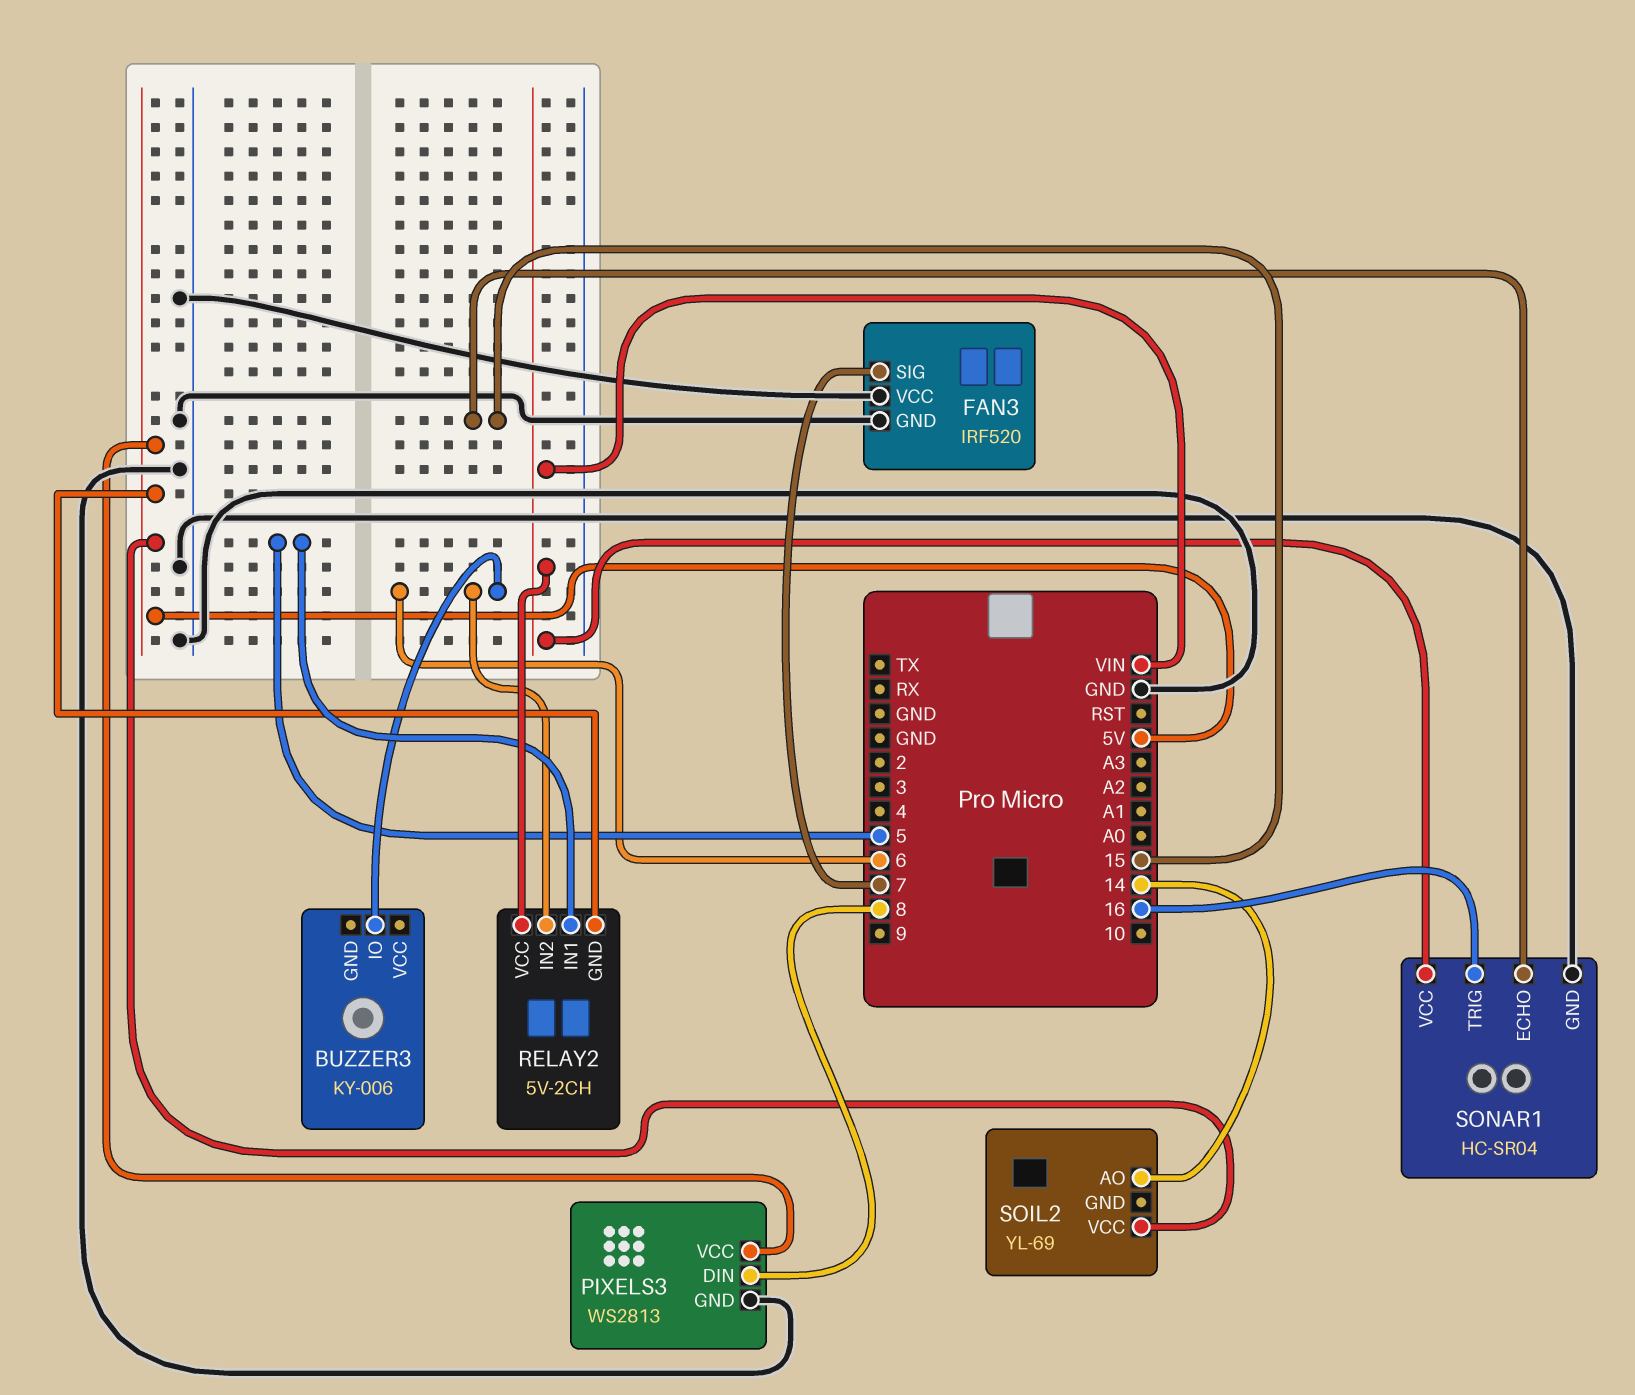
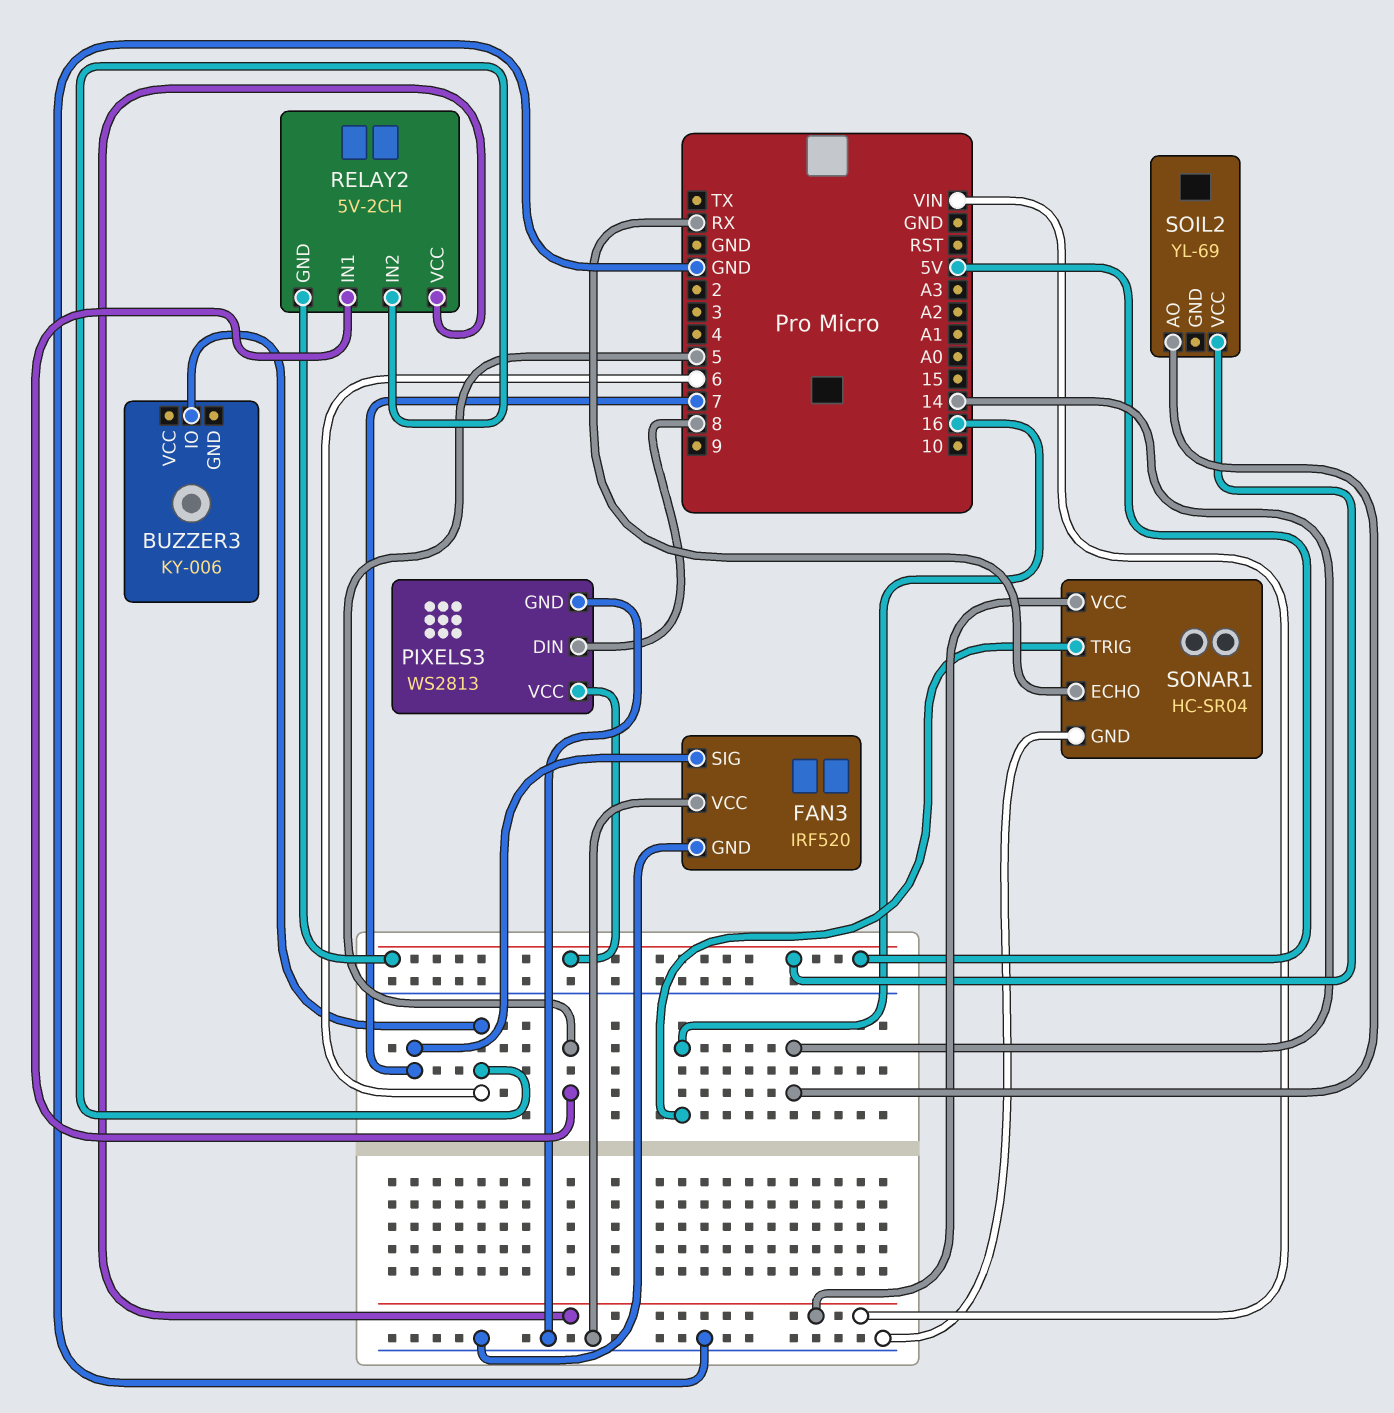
SONAR1 pin ECHO: 15 -> RX

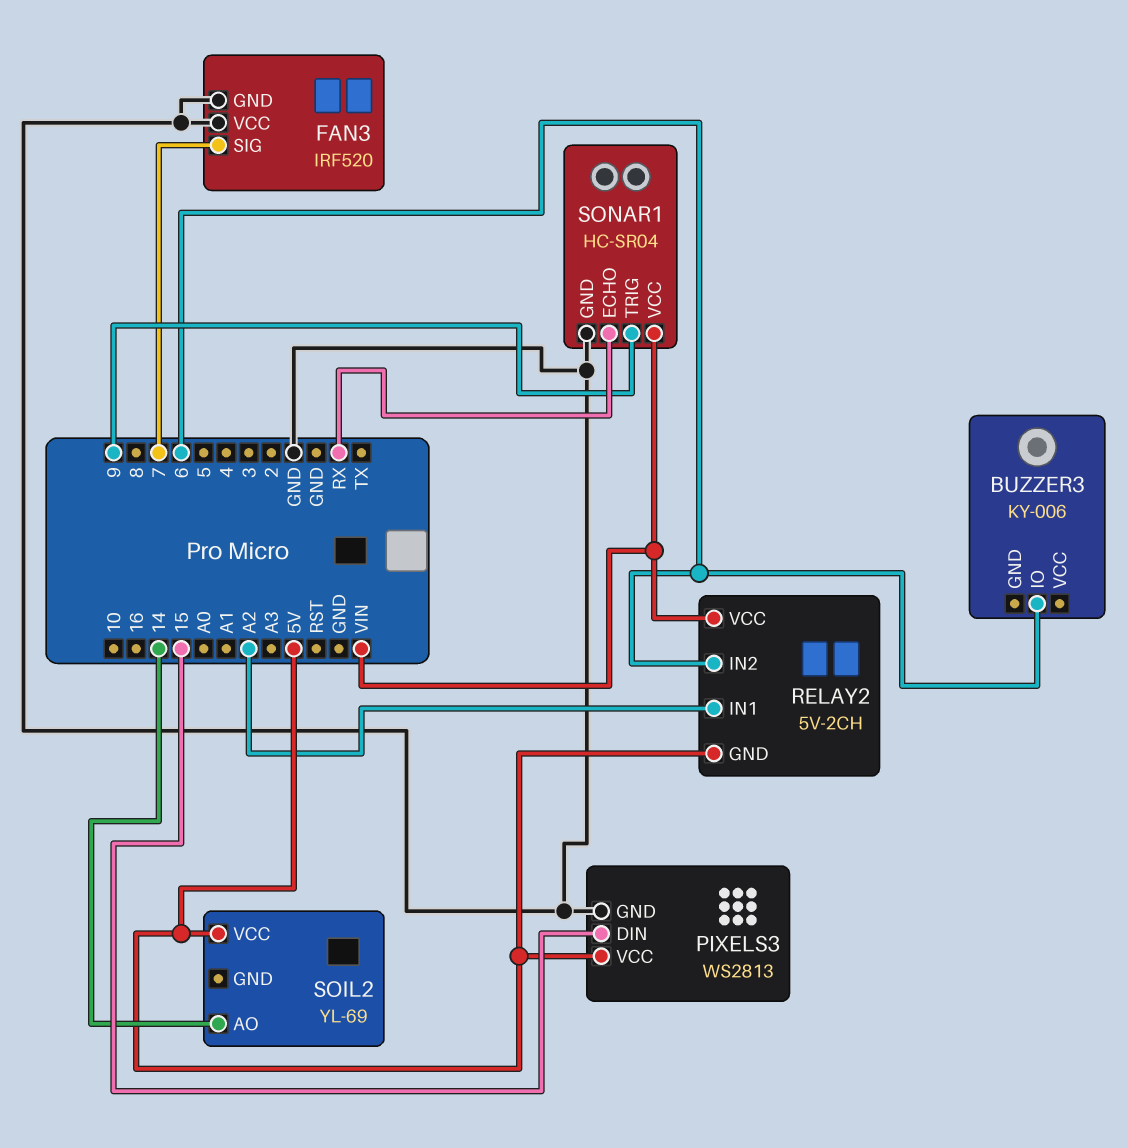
PIXELS3 pin DIN: 8 -> 15
RELAY2 pin IN1: 5 -> A2
SONAR1 pin TRIG: 16 -> 9

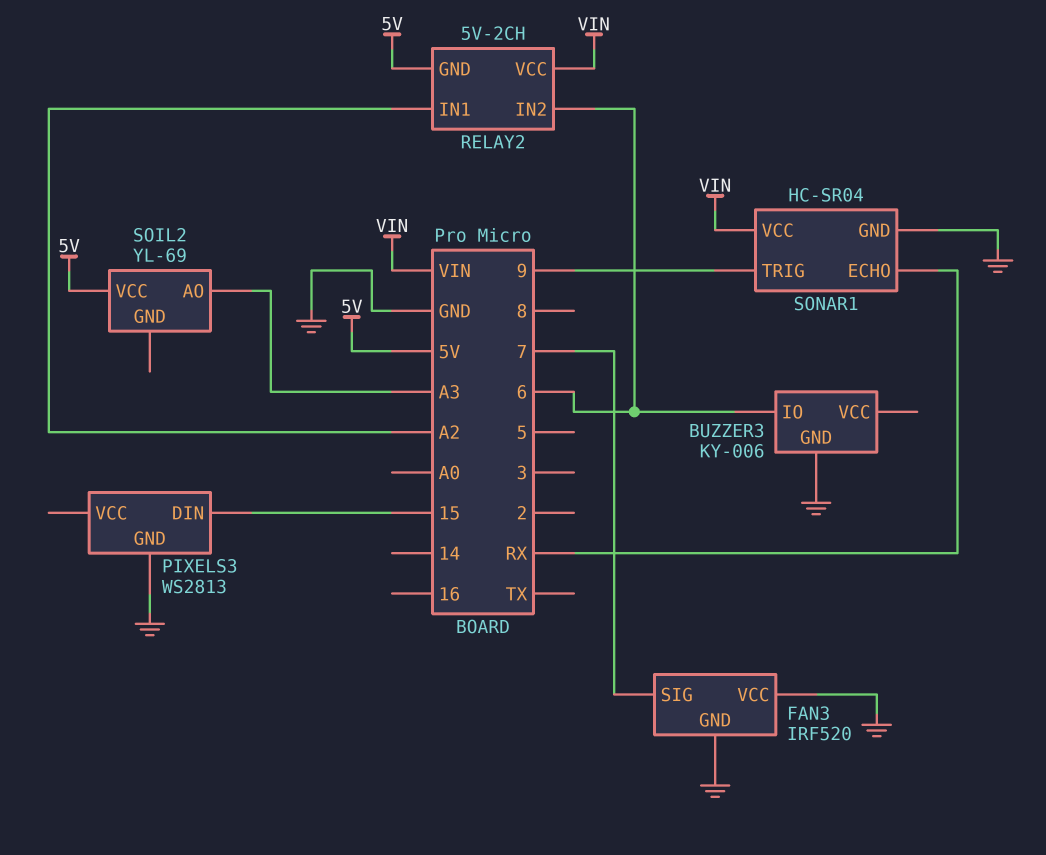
BUZZER3 pin GND: none -> GND
PIXELS3 pin VCC: 5V -> none
SOIL2 pin AO: 14 -> A3

